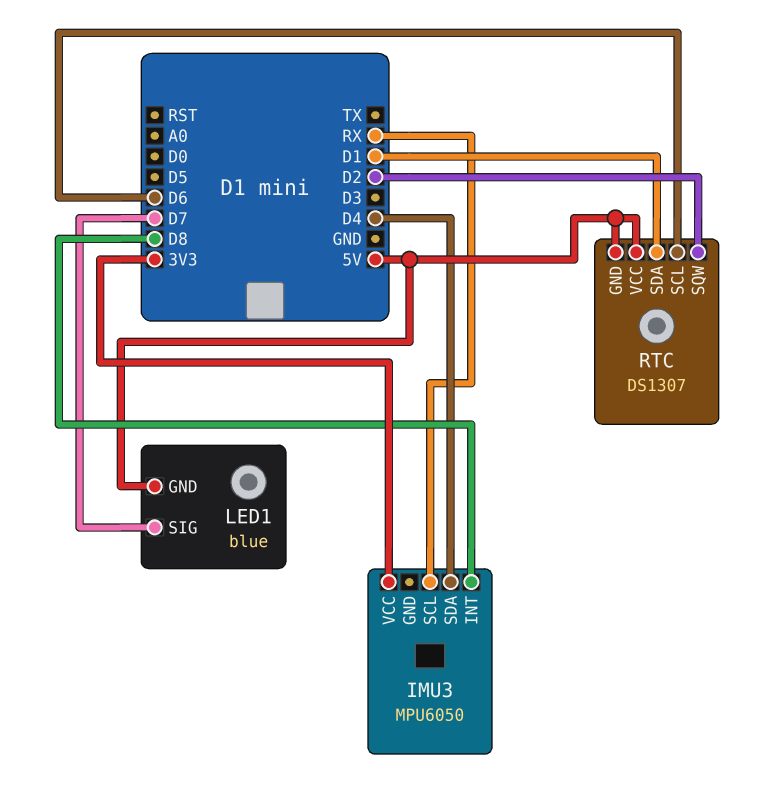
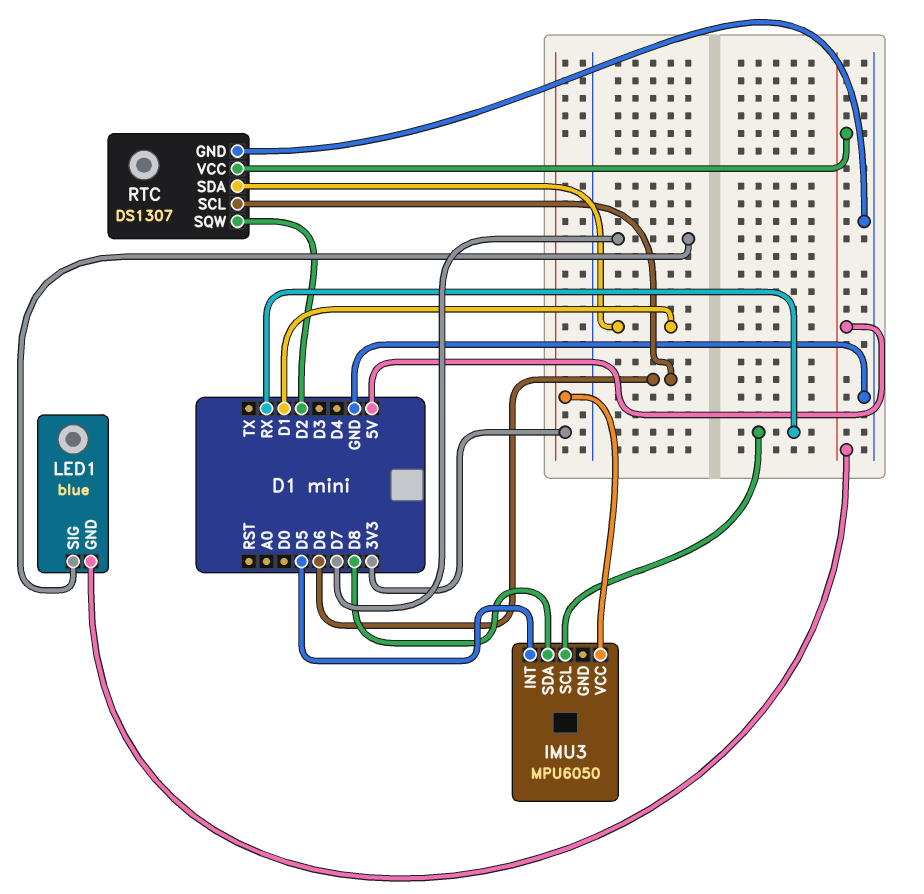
IMU3 pin INT: D8 -> D5
IMU3 pin SDA: D4 -> D8
RTC pin GND: 5V -> GND

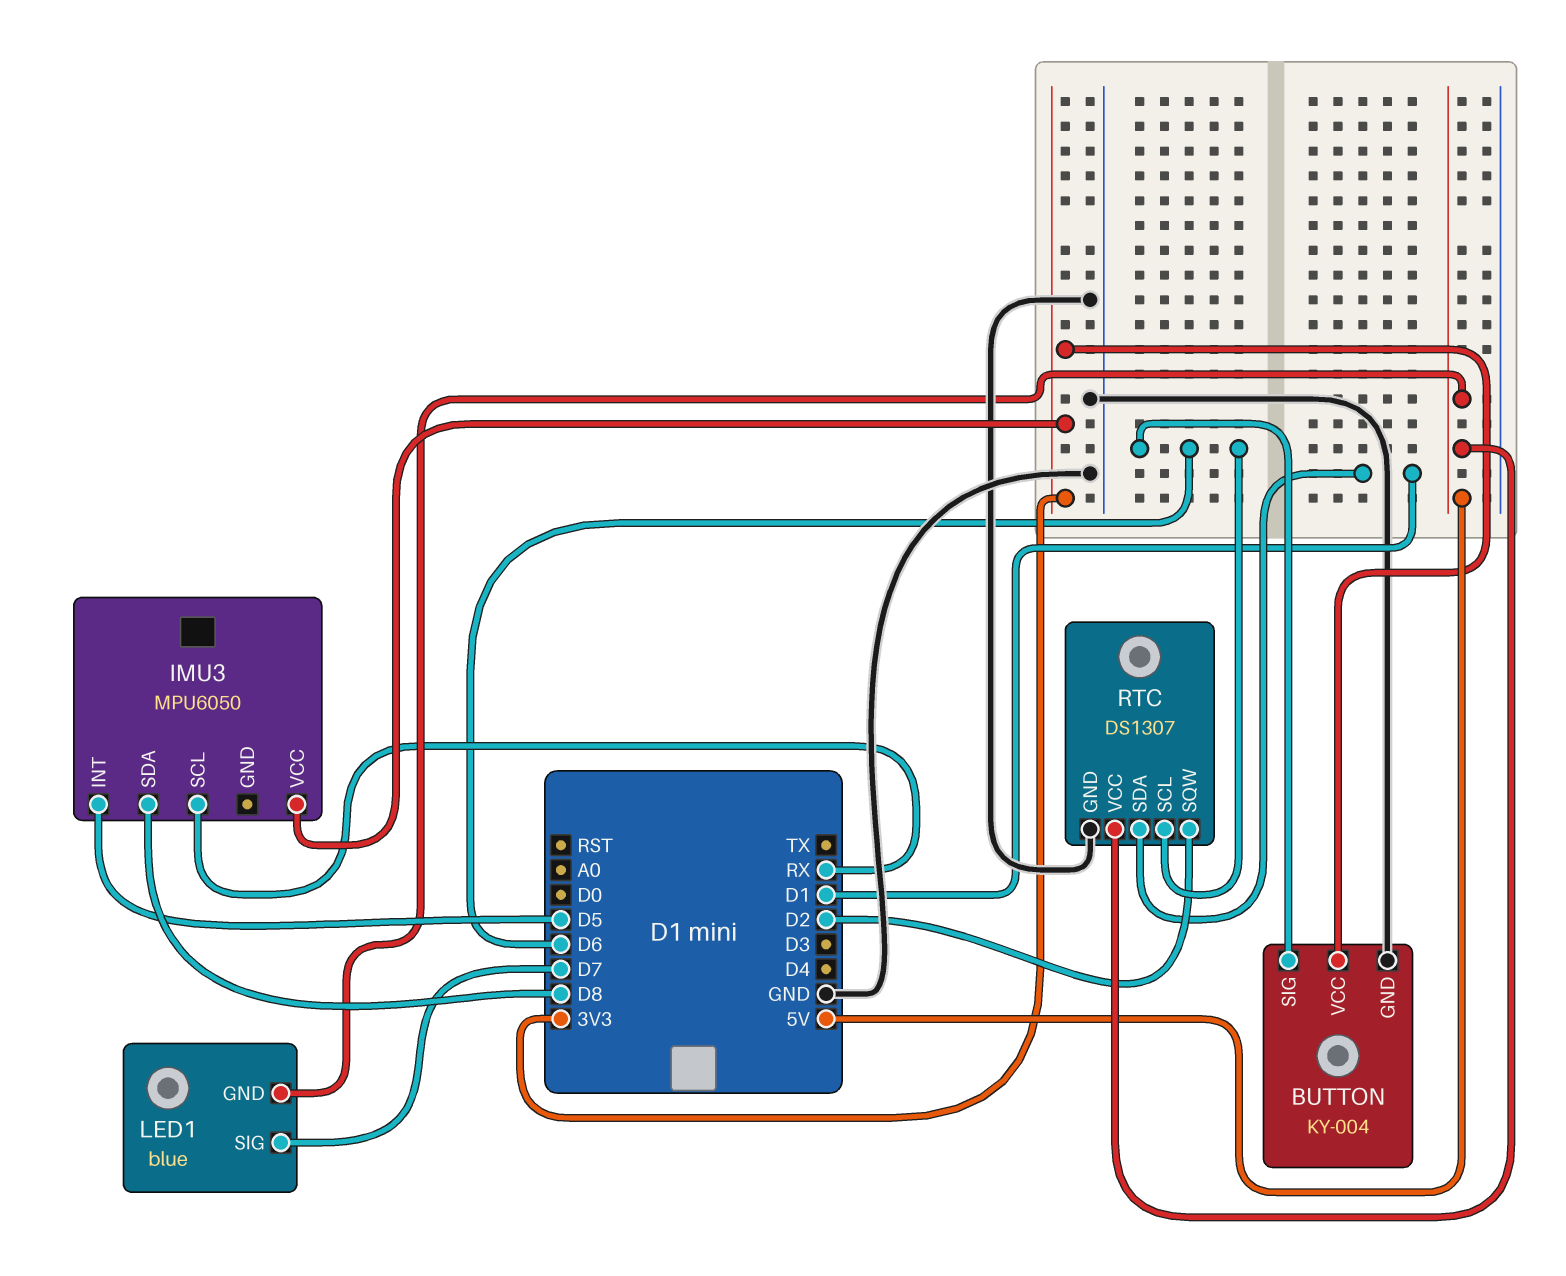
BUTTON: none -> KY-004
BUTTON pin GND: none -> GND
BUTTON pin SIG: none -> D6
BUTTON pin VCC: none -> 3V3

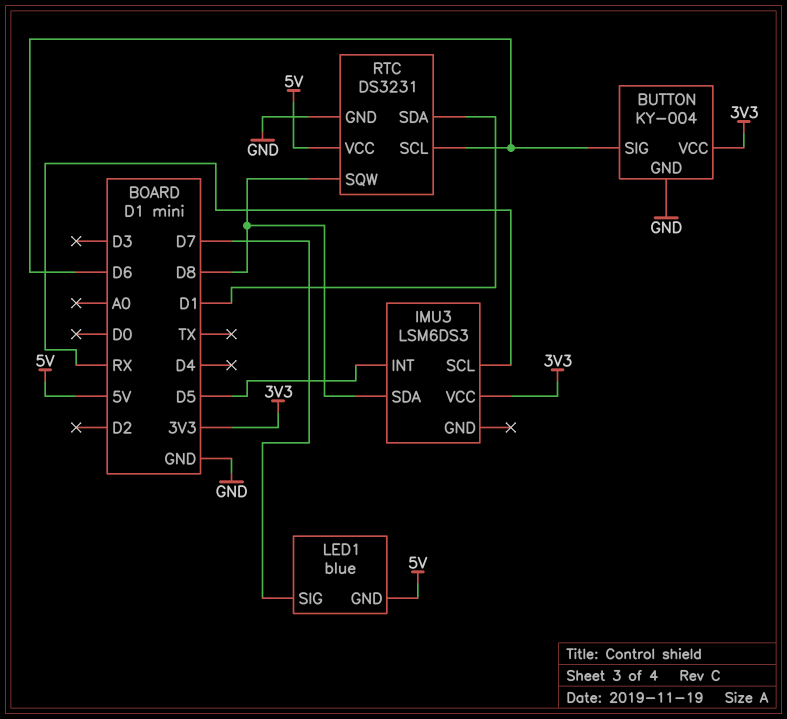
IMU3: MPU6050 -> LSM6DS3
RTC: DS1307 -> DS3231
RTC pin SQW: D2 -> D8

